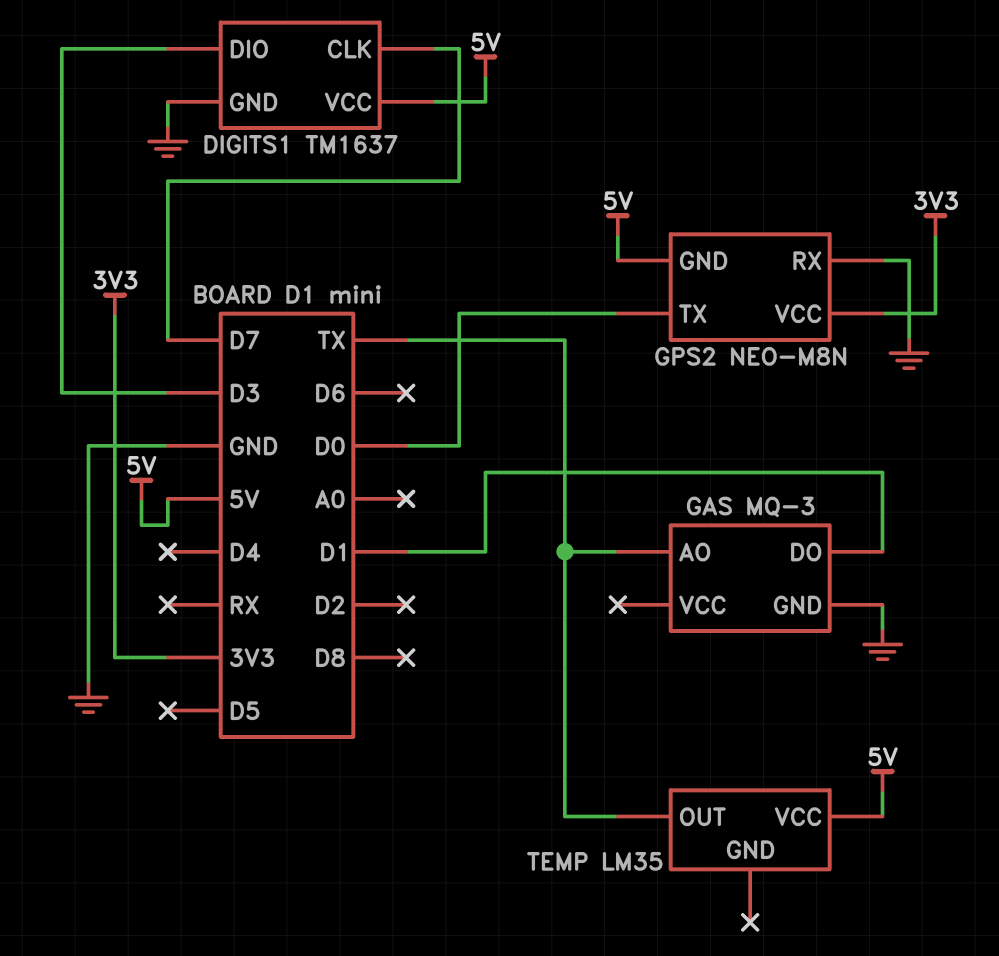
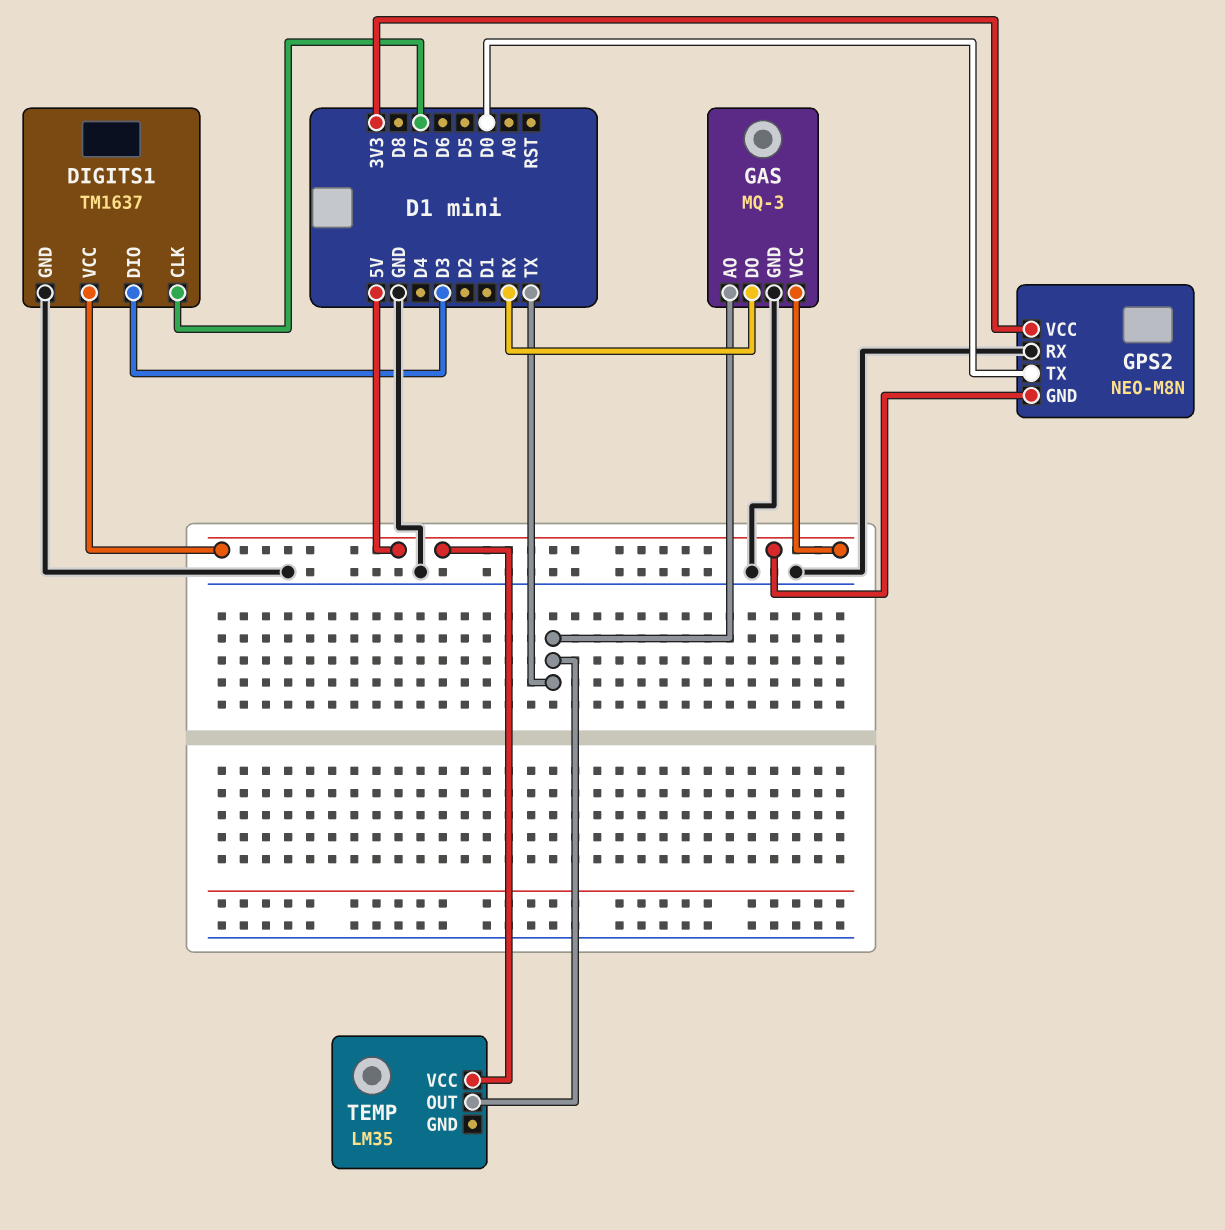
GAS pin DO: D1 -> RX
GAS pin VCC: none -> 5V

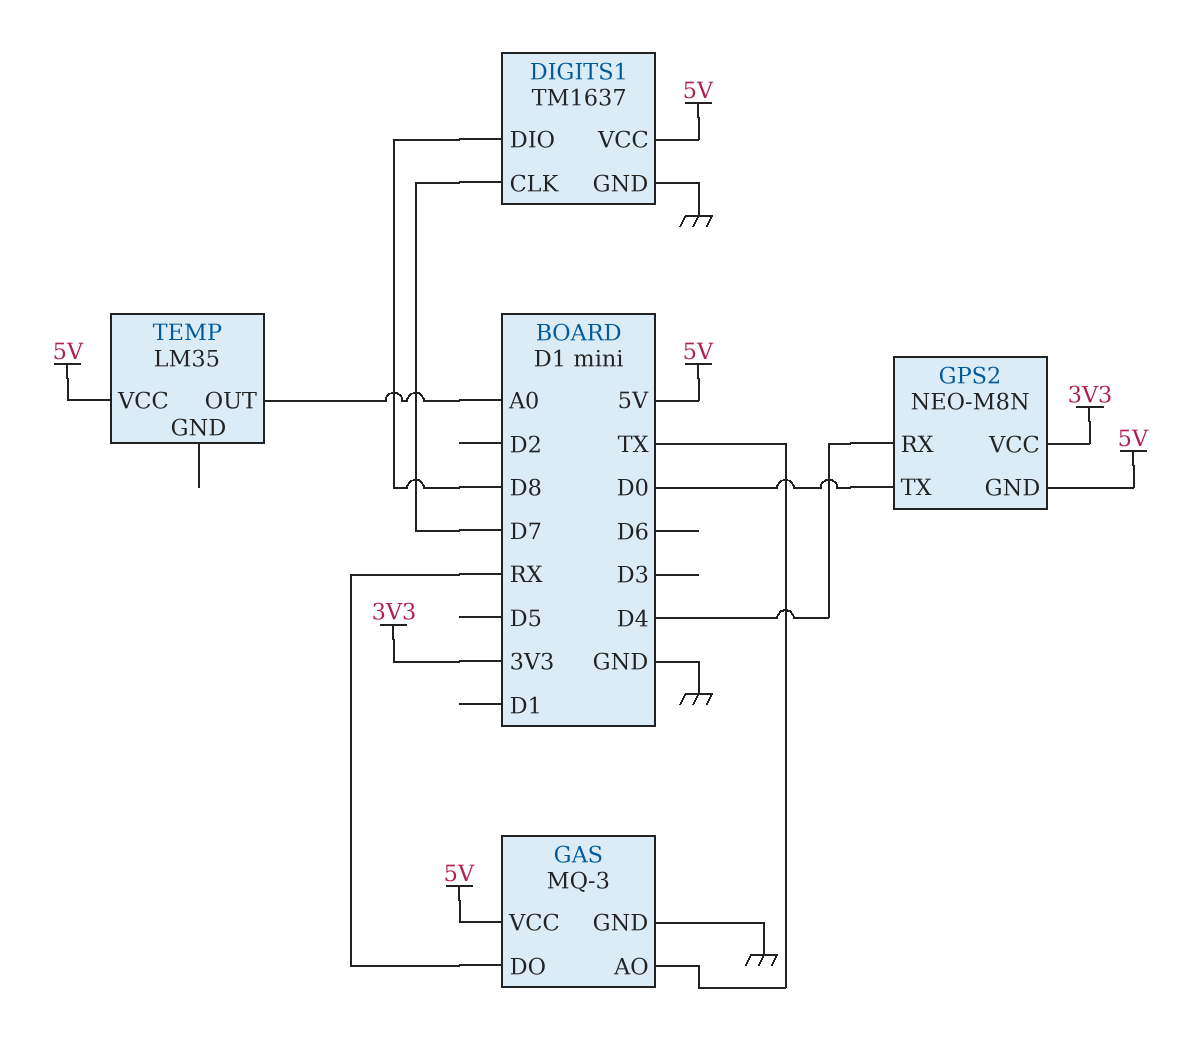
DIGITS1 pin DIO: D3 -> D8
GPS2 pin RX: GND -> D4
TEMP pin OUT: TX -> A0

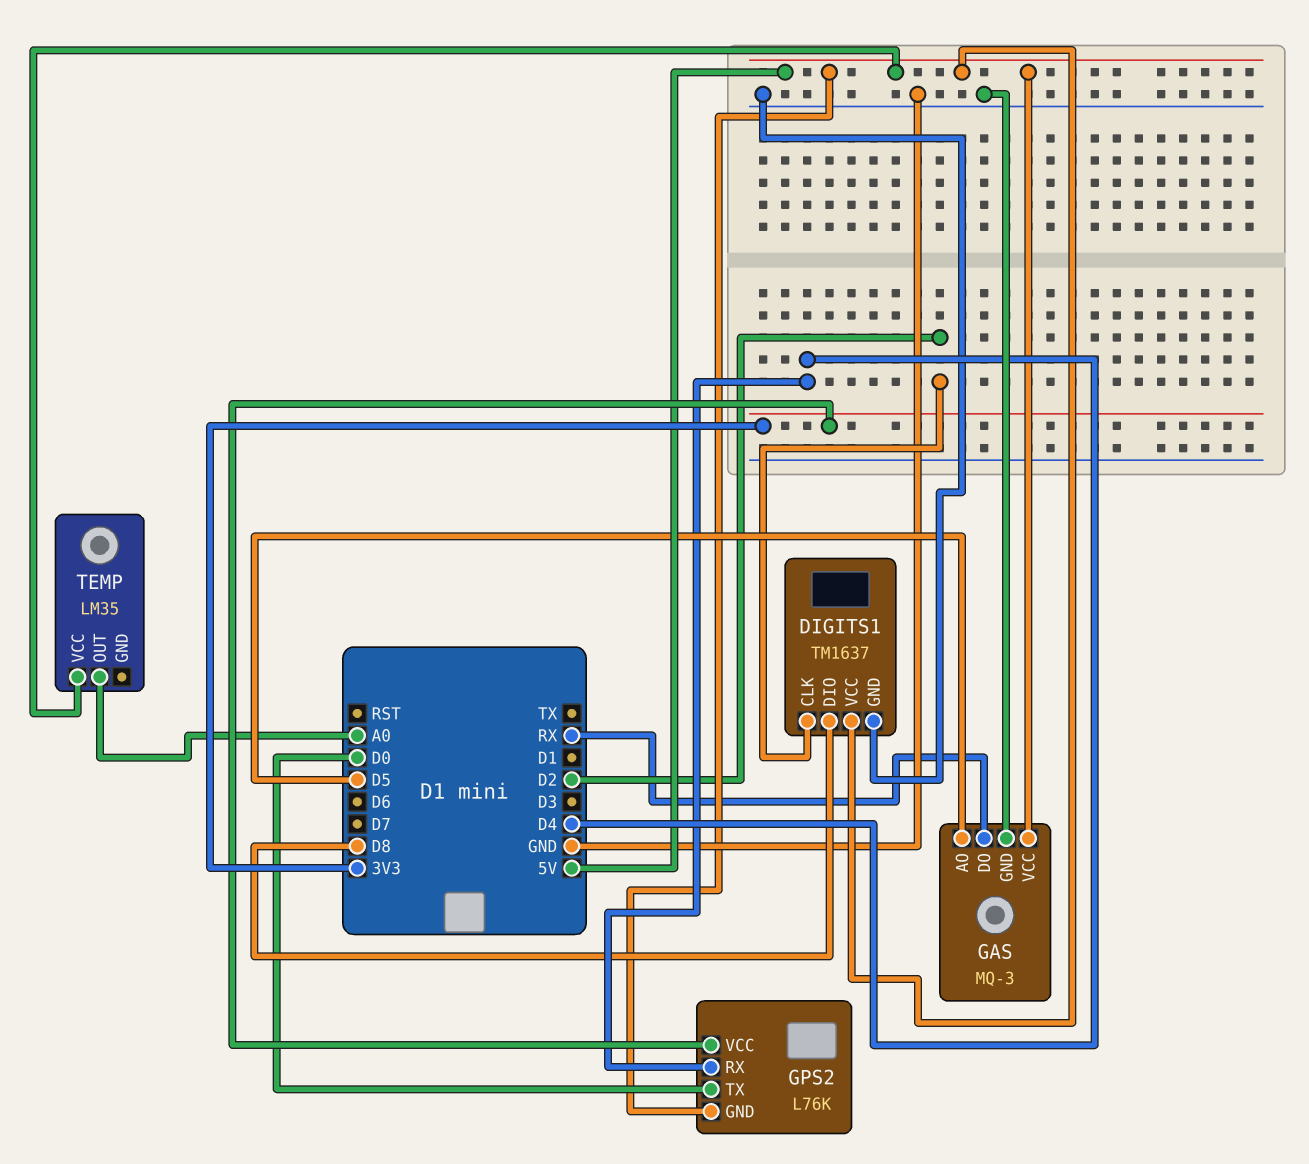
DIGITS1 pin CLK: D7 -> D2
GAS pin AO: TX -> D5
GPS2: NEO-M8N -> L76K

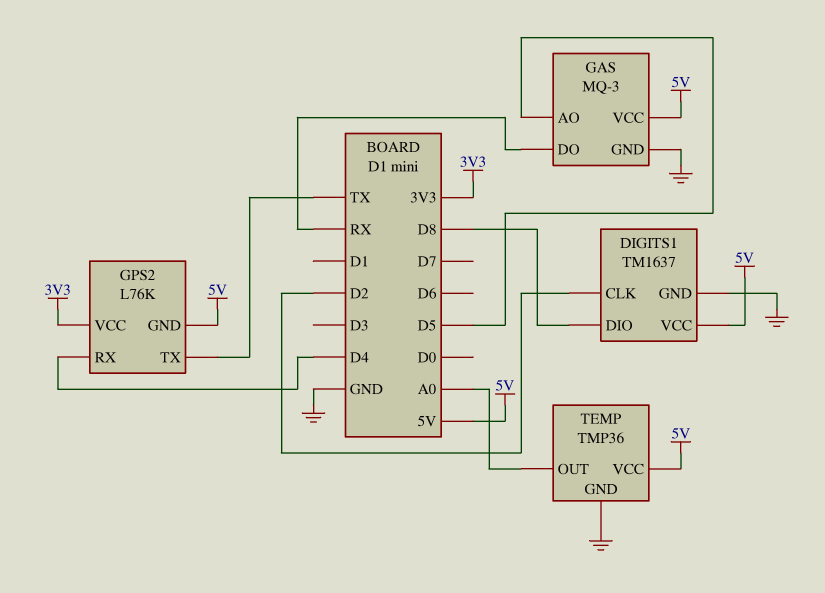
GPS2 pin TX: D0 -> TX
TEMP: LM35 -> TMP36
TEMP pin GND: none -> GND

